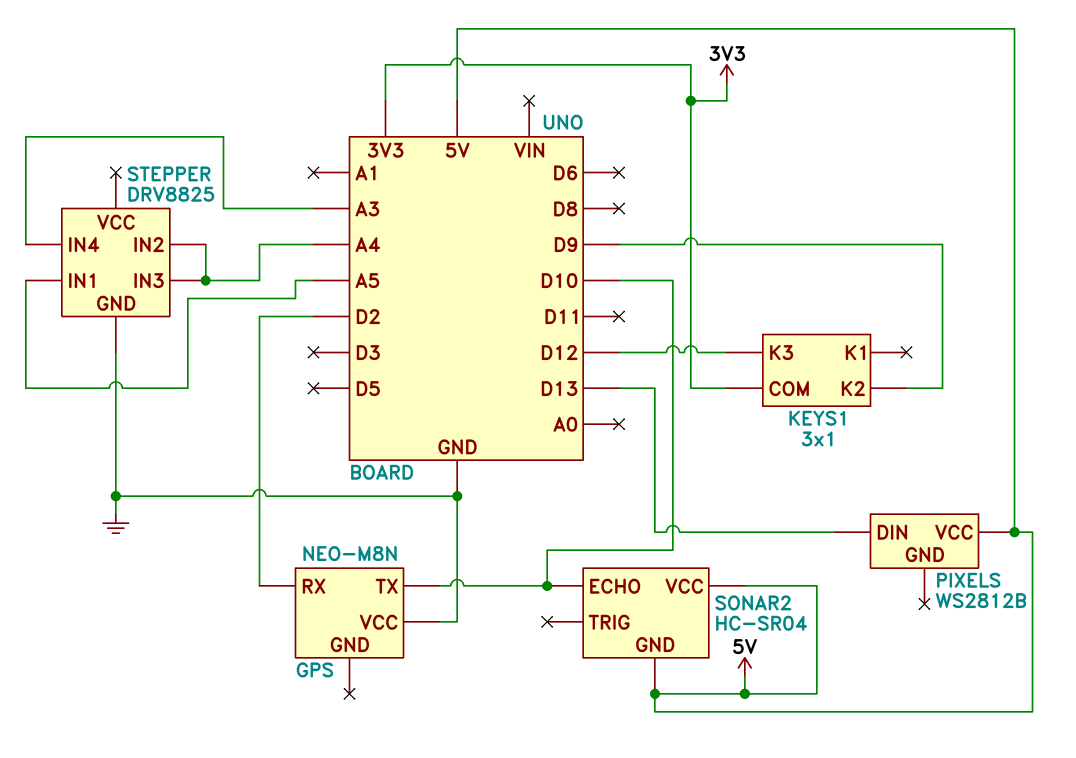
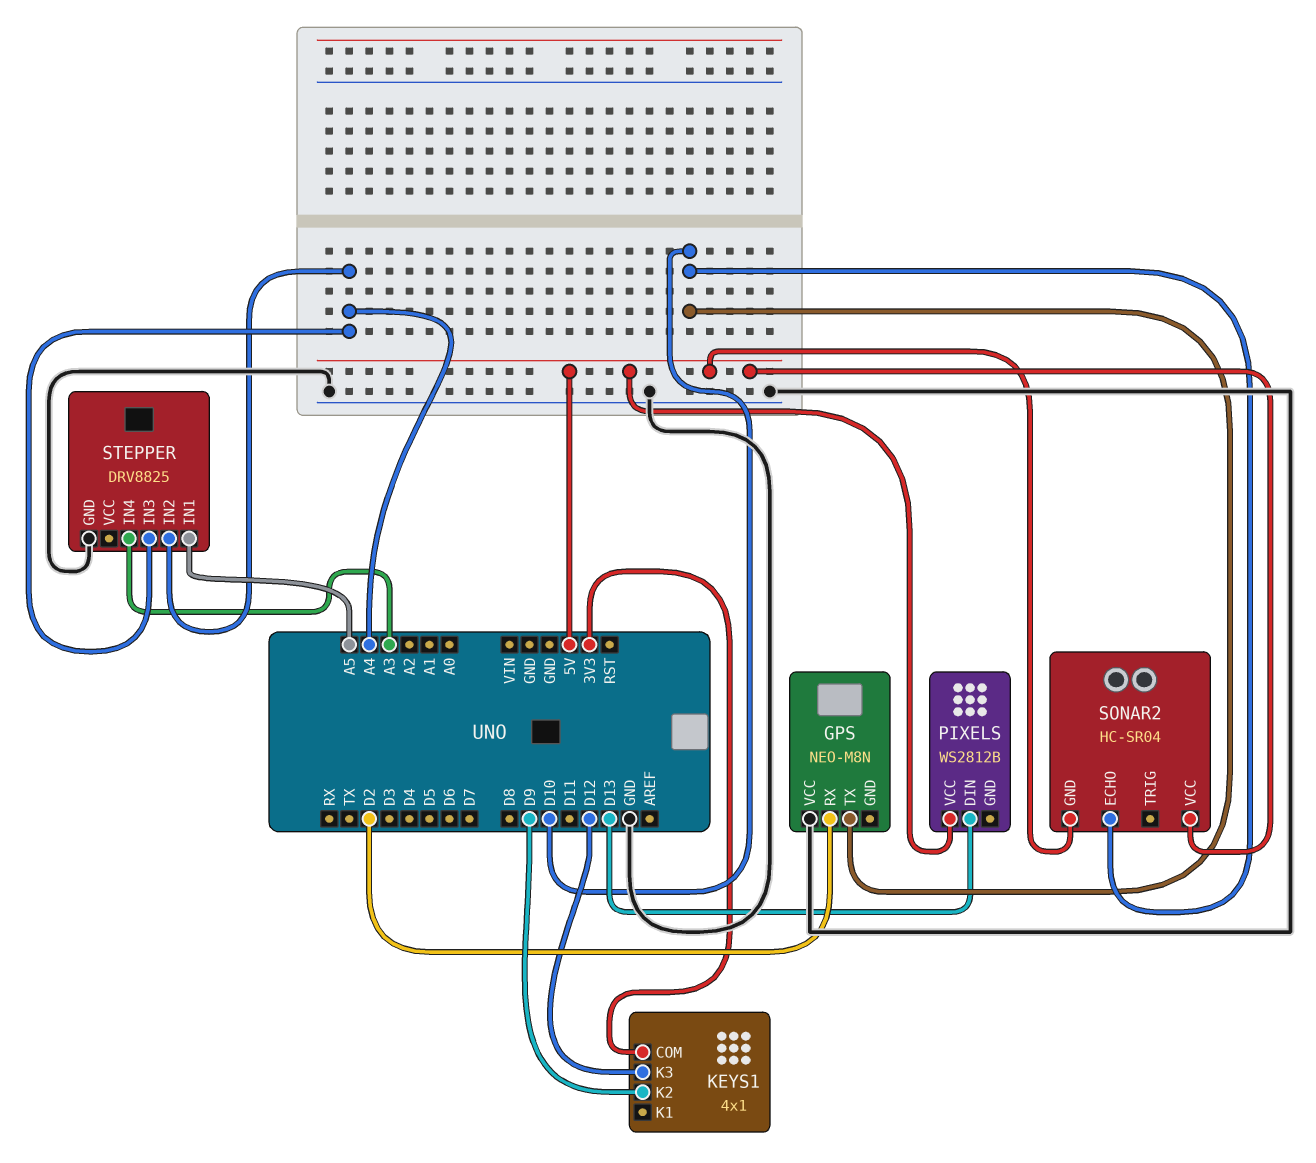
KEYS1: 3x1 -> 4x1

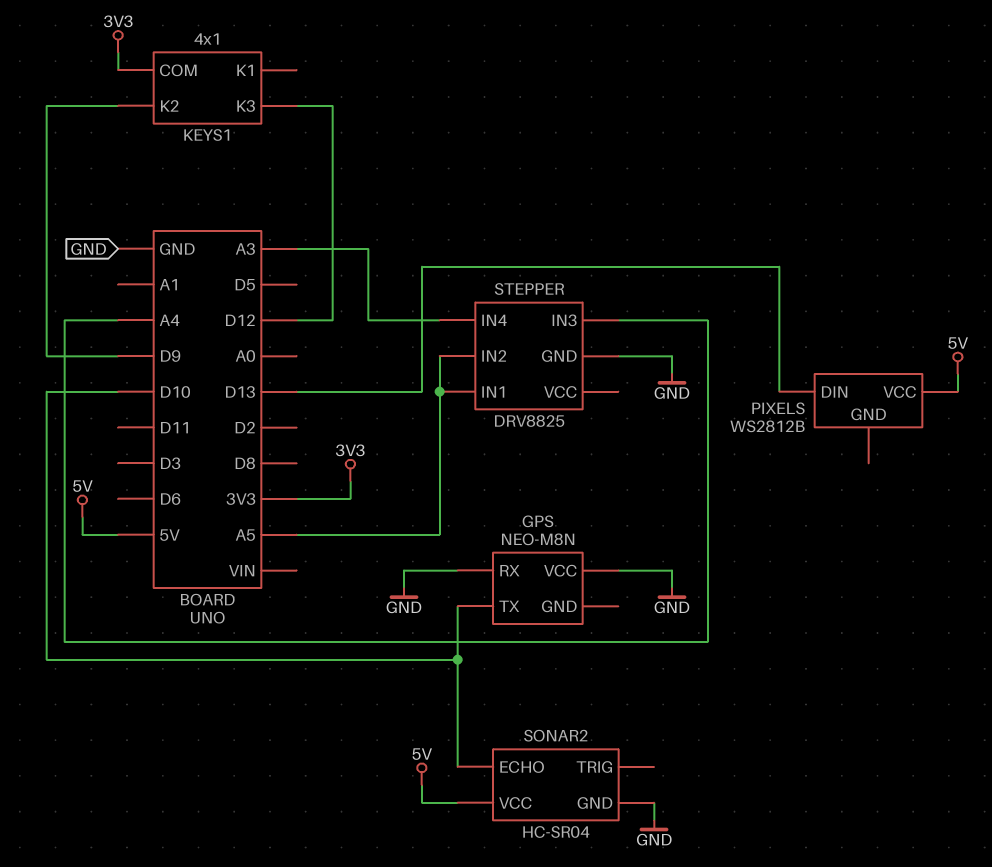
GPS pin RX: D2 -> GND
SONAR2 pin GND: 5V -> GND
STEPPER pin IN2: A4 -> A5

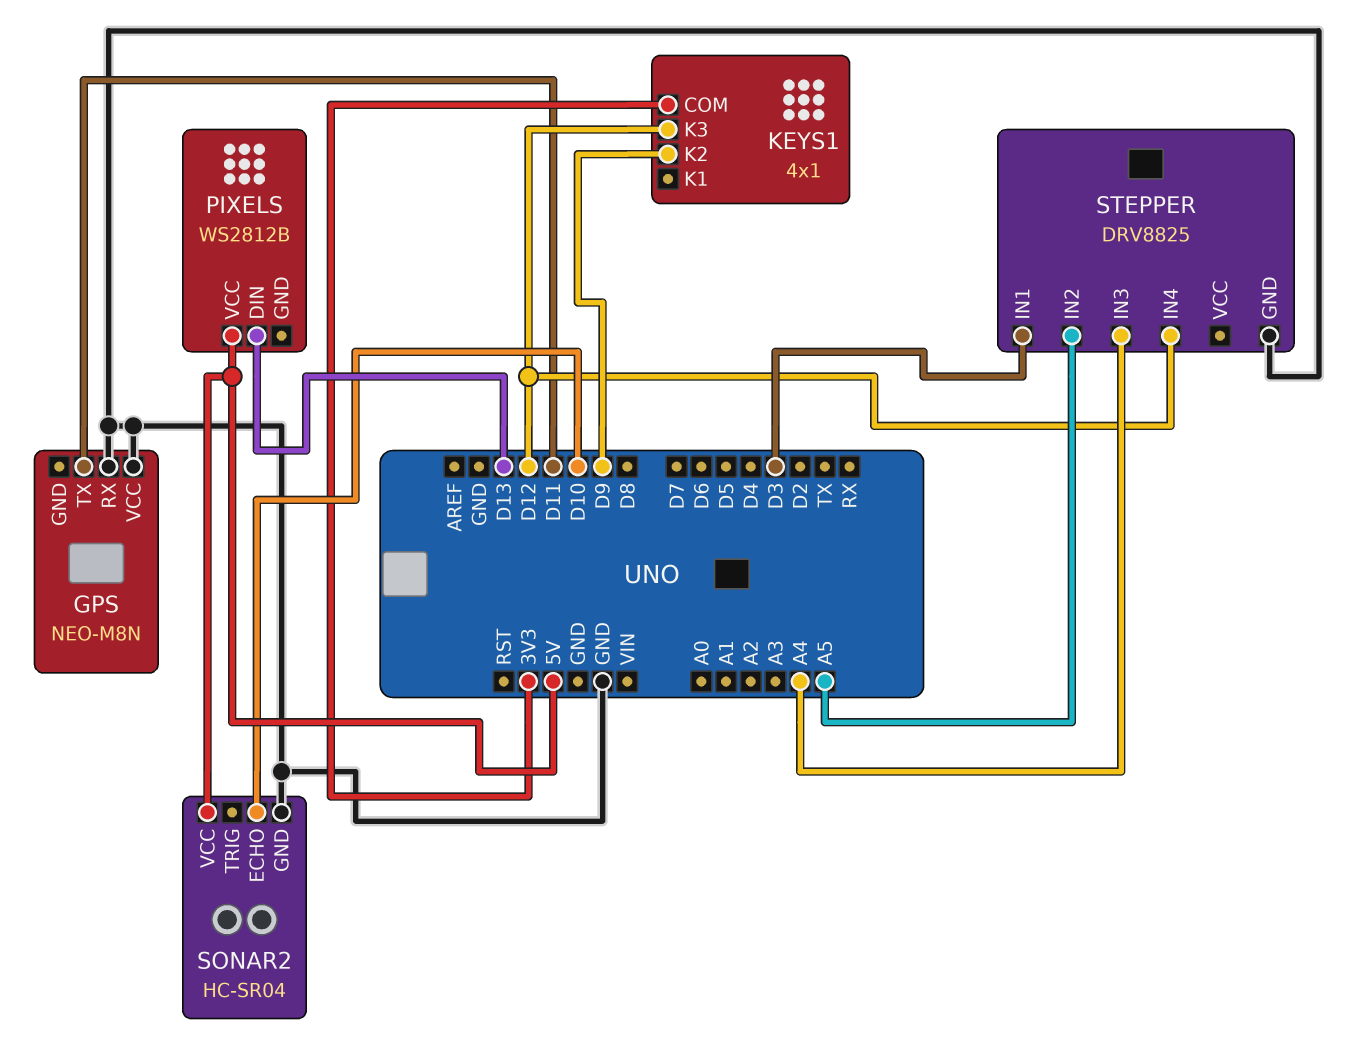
GPS pin TX: D10 -> D11
STEPPER pin IN1: A5 -> D3
STEPPER pin IN4: A3 -> D12

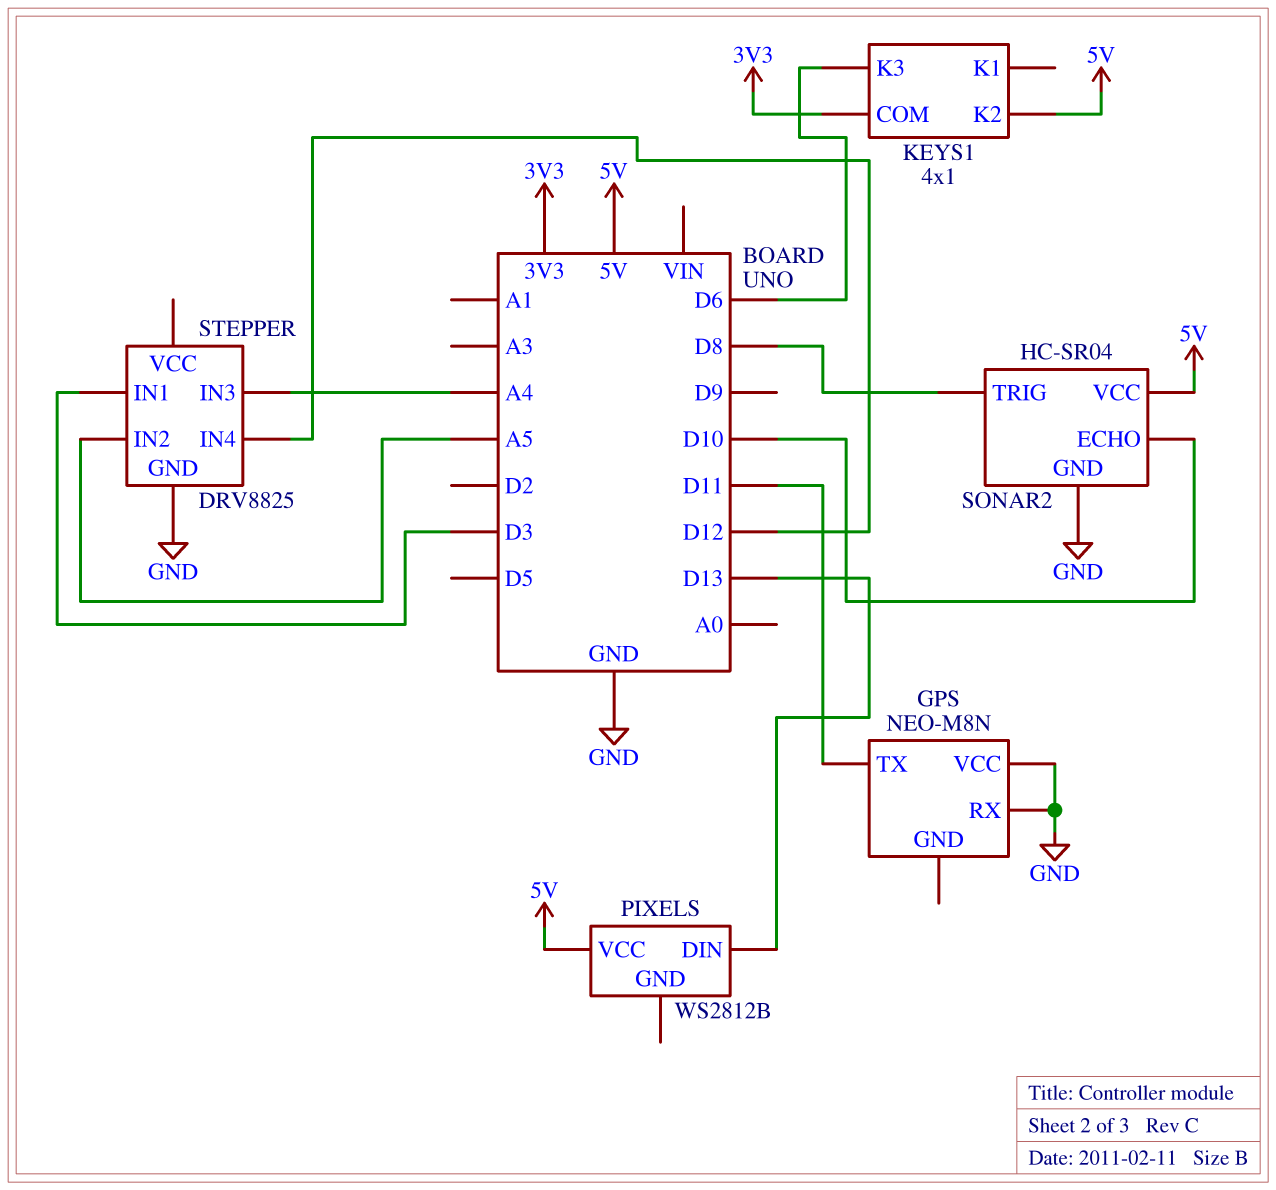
KEYS1 pin K2: D9 -> 5V
KEYS1 pin K3: D12 -> D6
SONAR2 pin TRIG: none -> D8

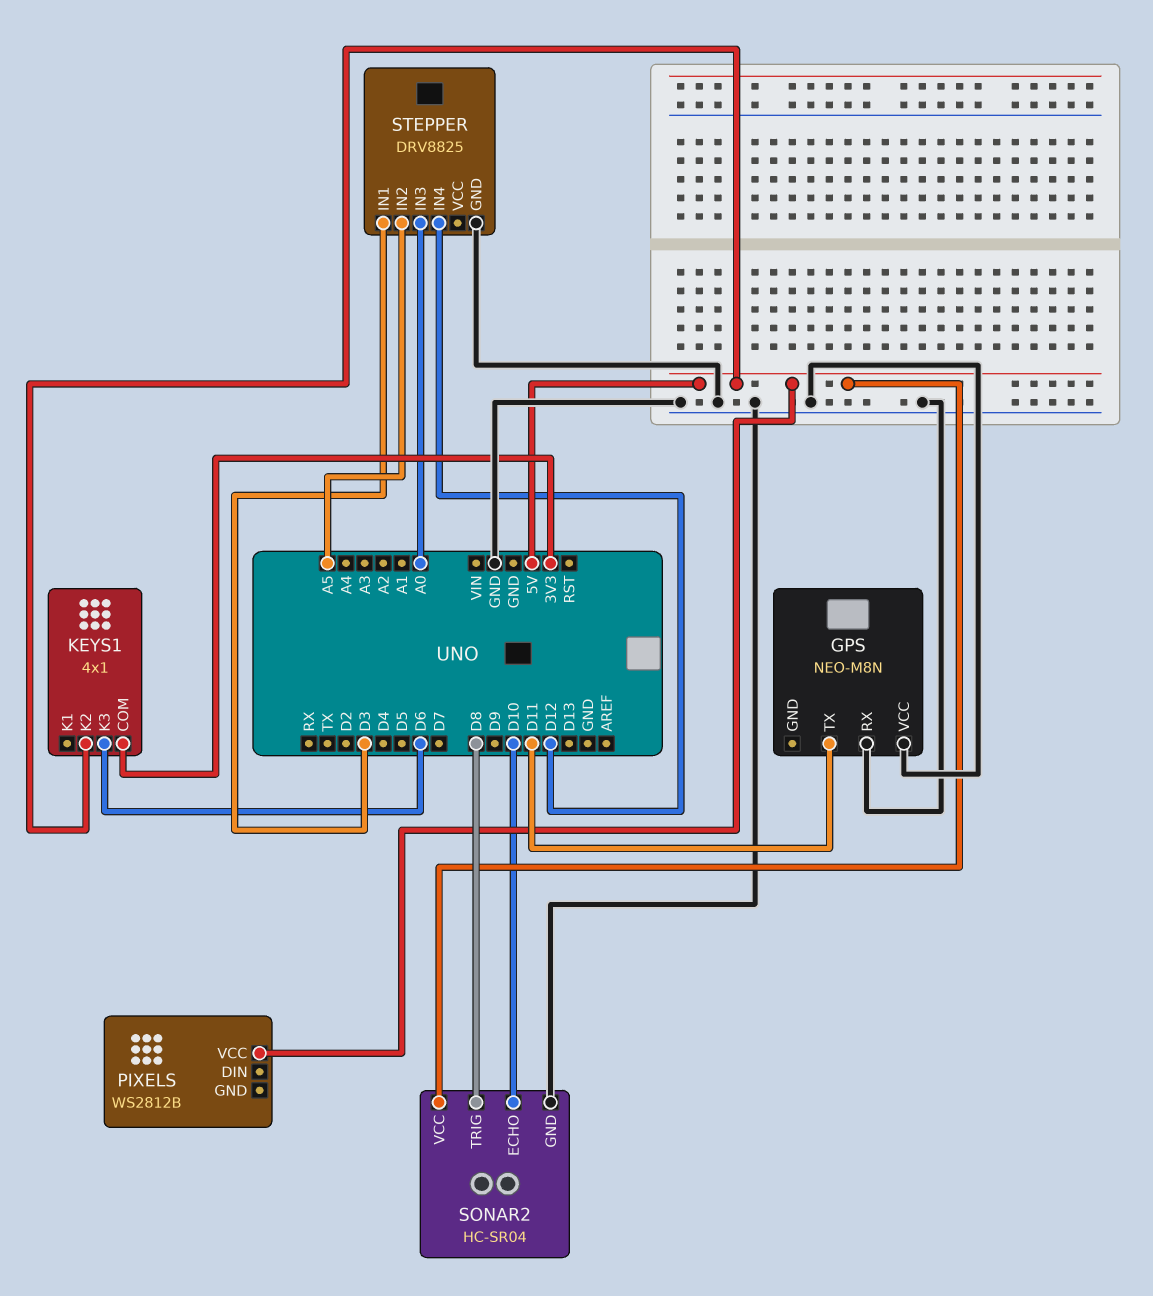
PIXELS pin DIN: D13 -> none
STEPPER pin IN3: A4 -> A0

